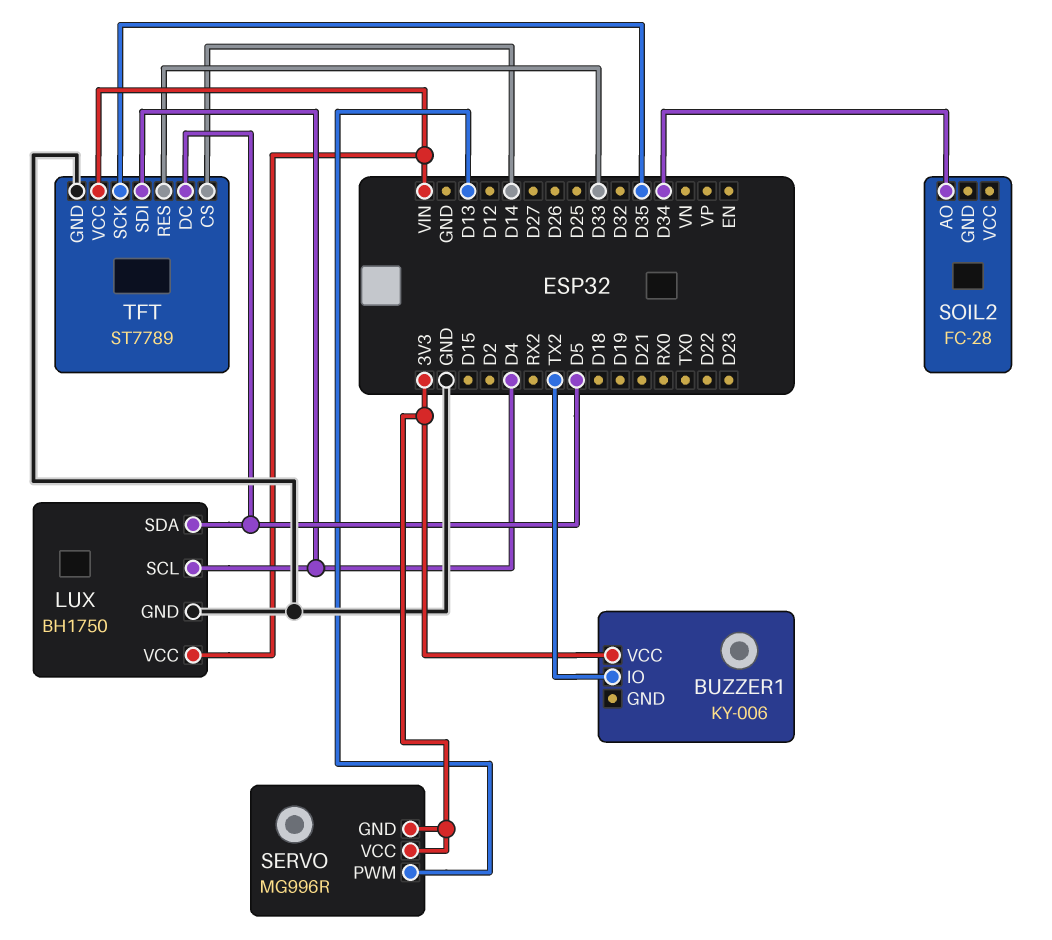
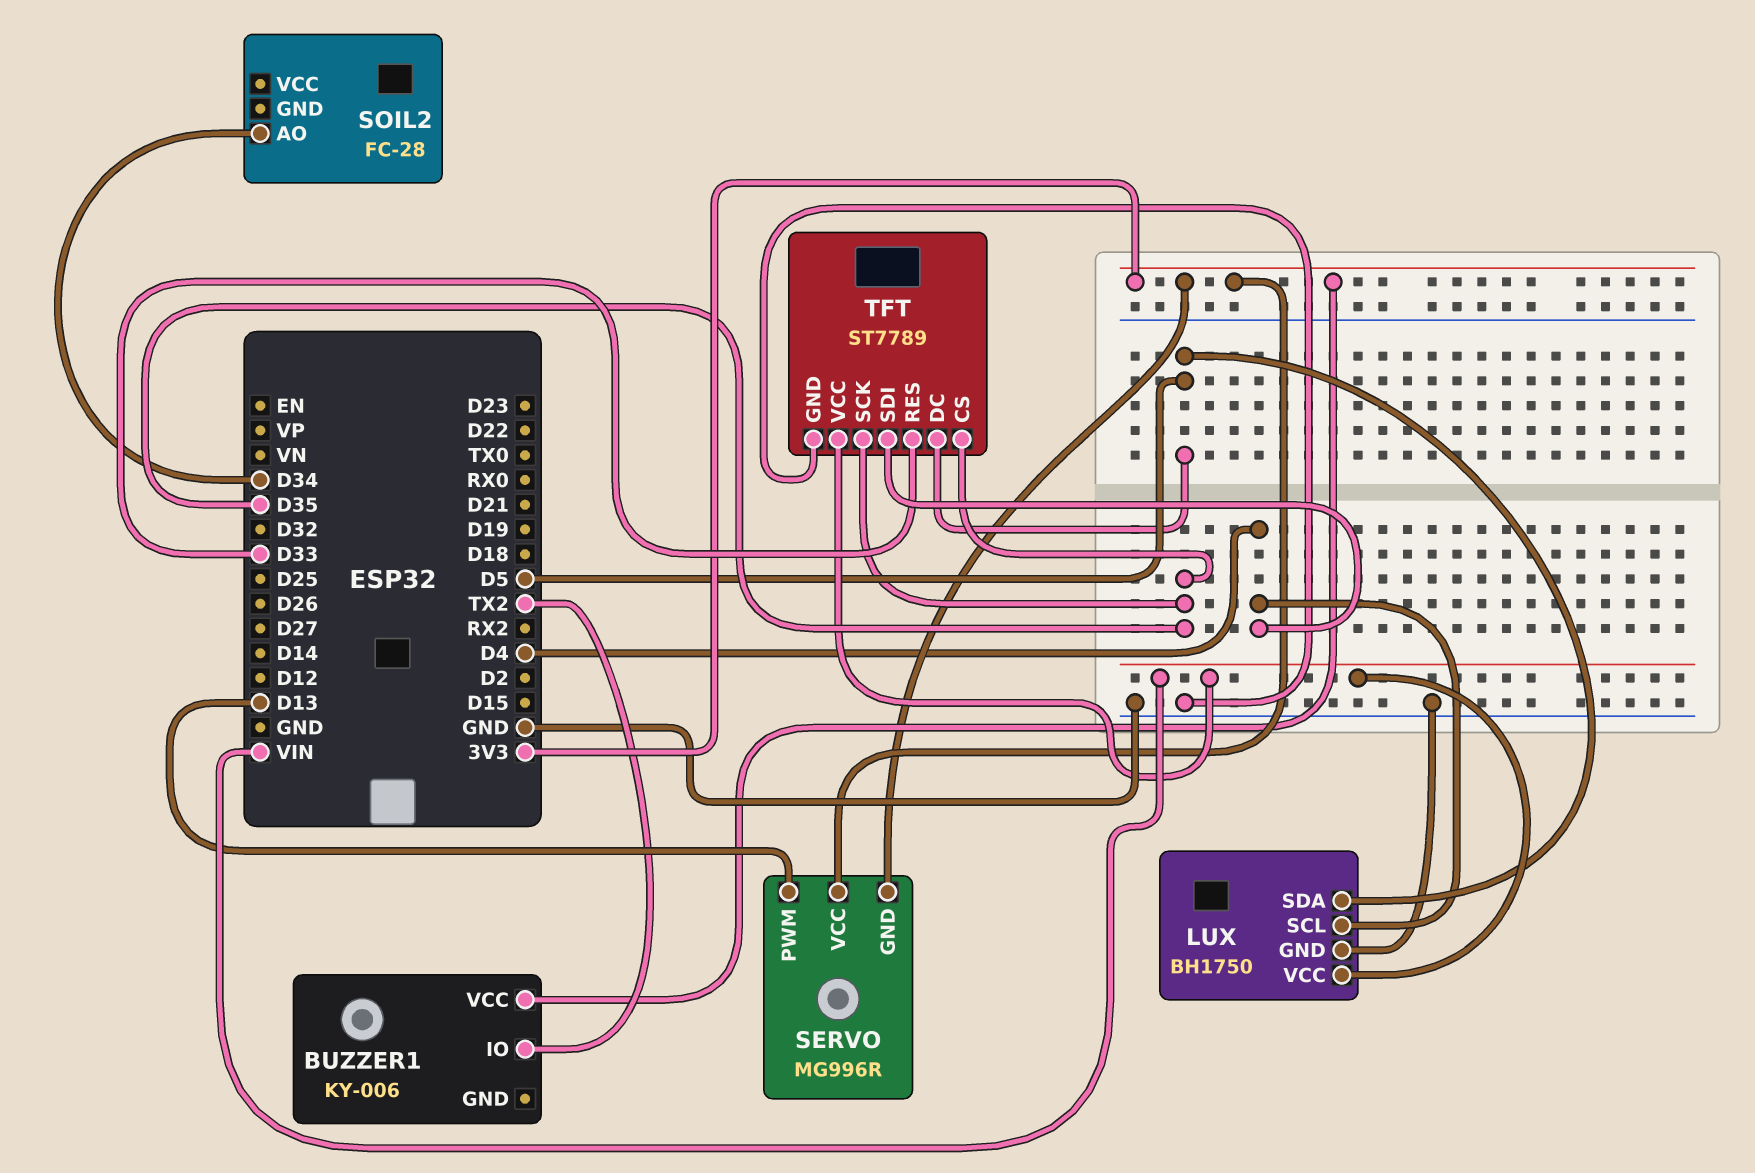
TFT pin CS: D14 -> D35

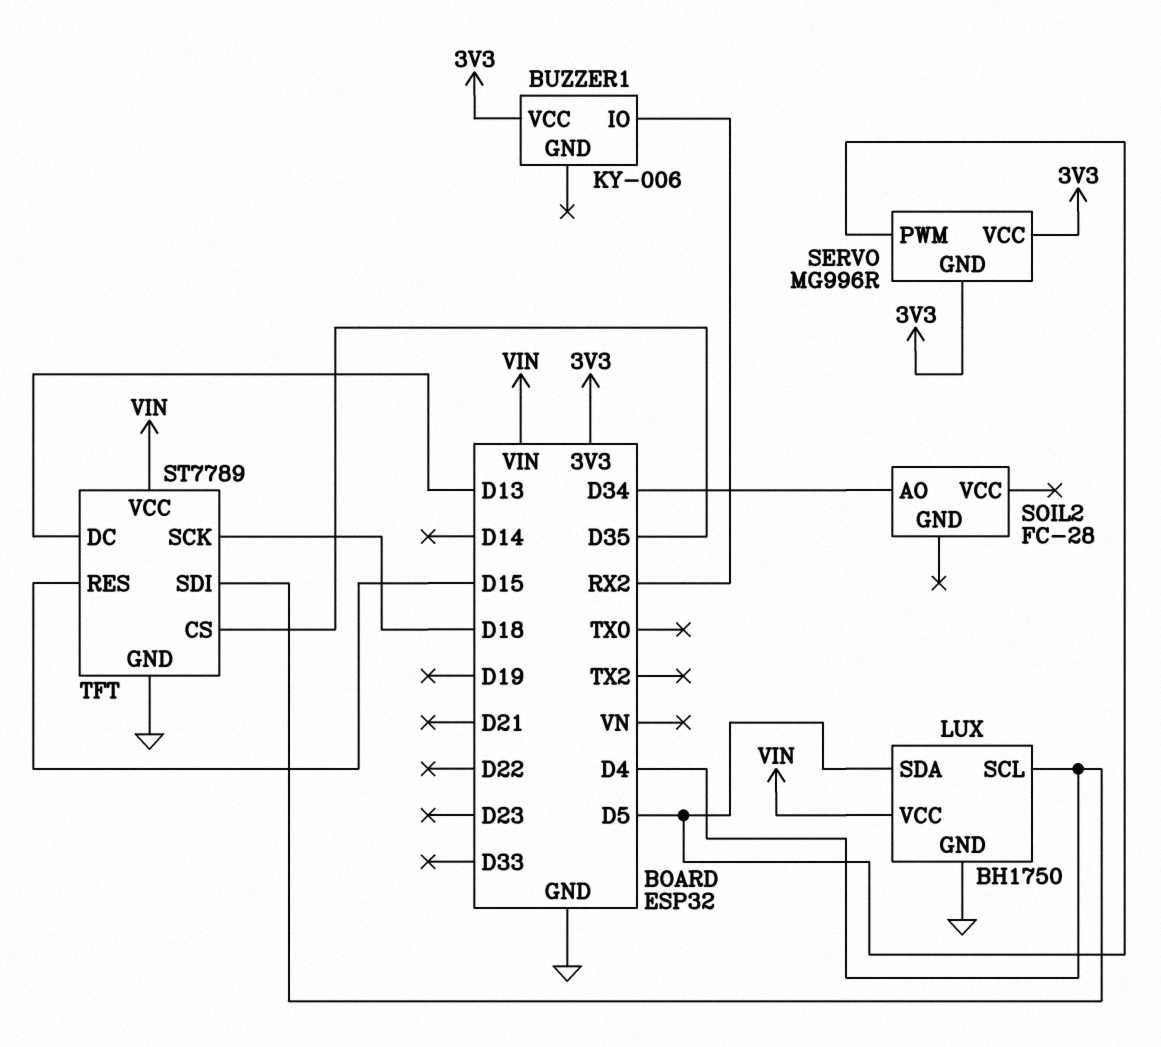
BUZZER1 pin IO: TX2 -> RX2
SERVO pin PWM: D13 -> D5
TFT pin DC: D5 -> D13
TFT pin RES: D33 -> D15
TFT pin SCK: D35 -> D18

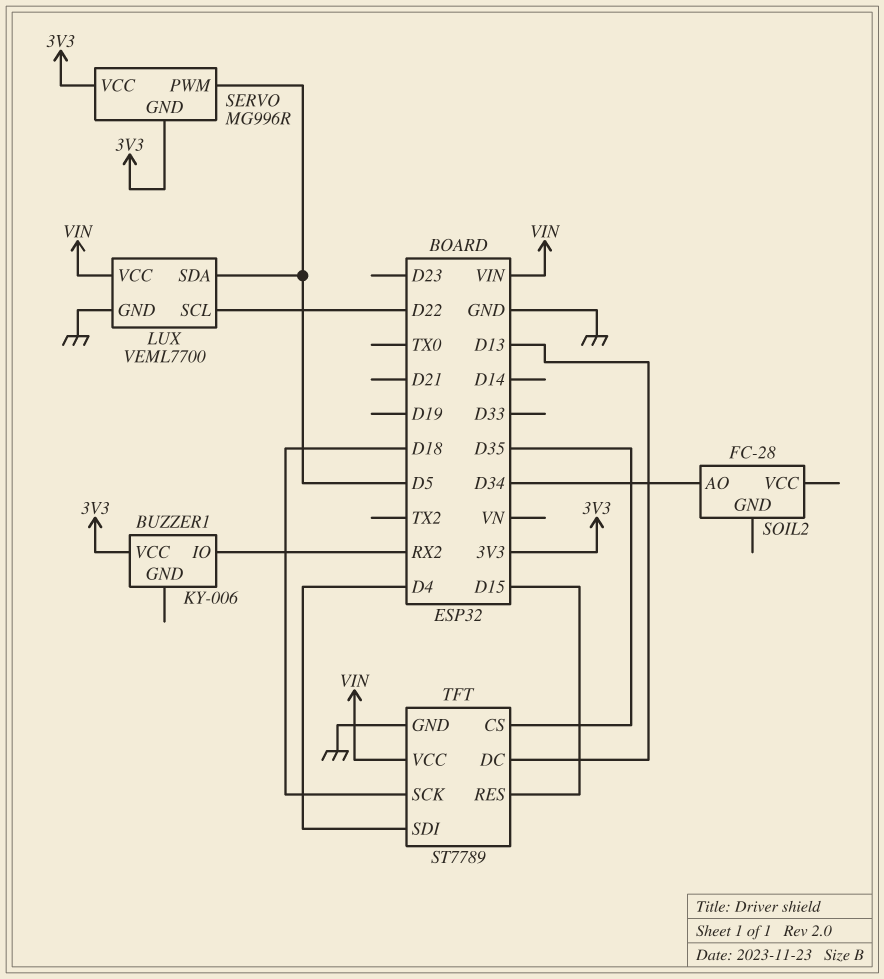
LUX: BH1750 -> VEML7700
LUX pin SCL: D4 -> D22

